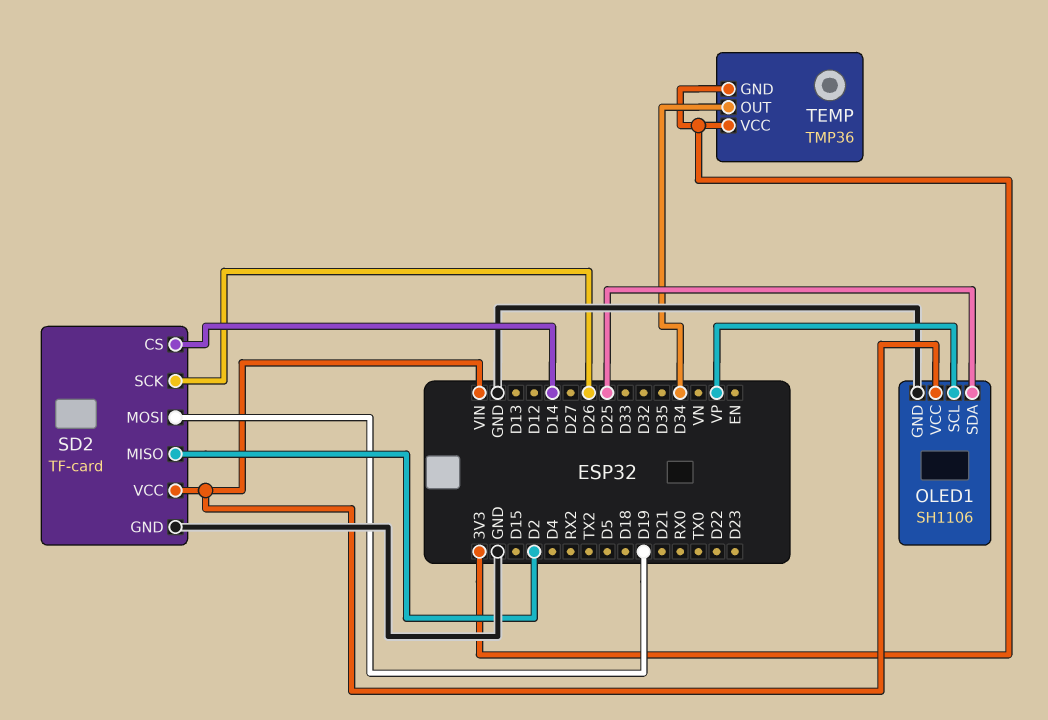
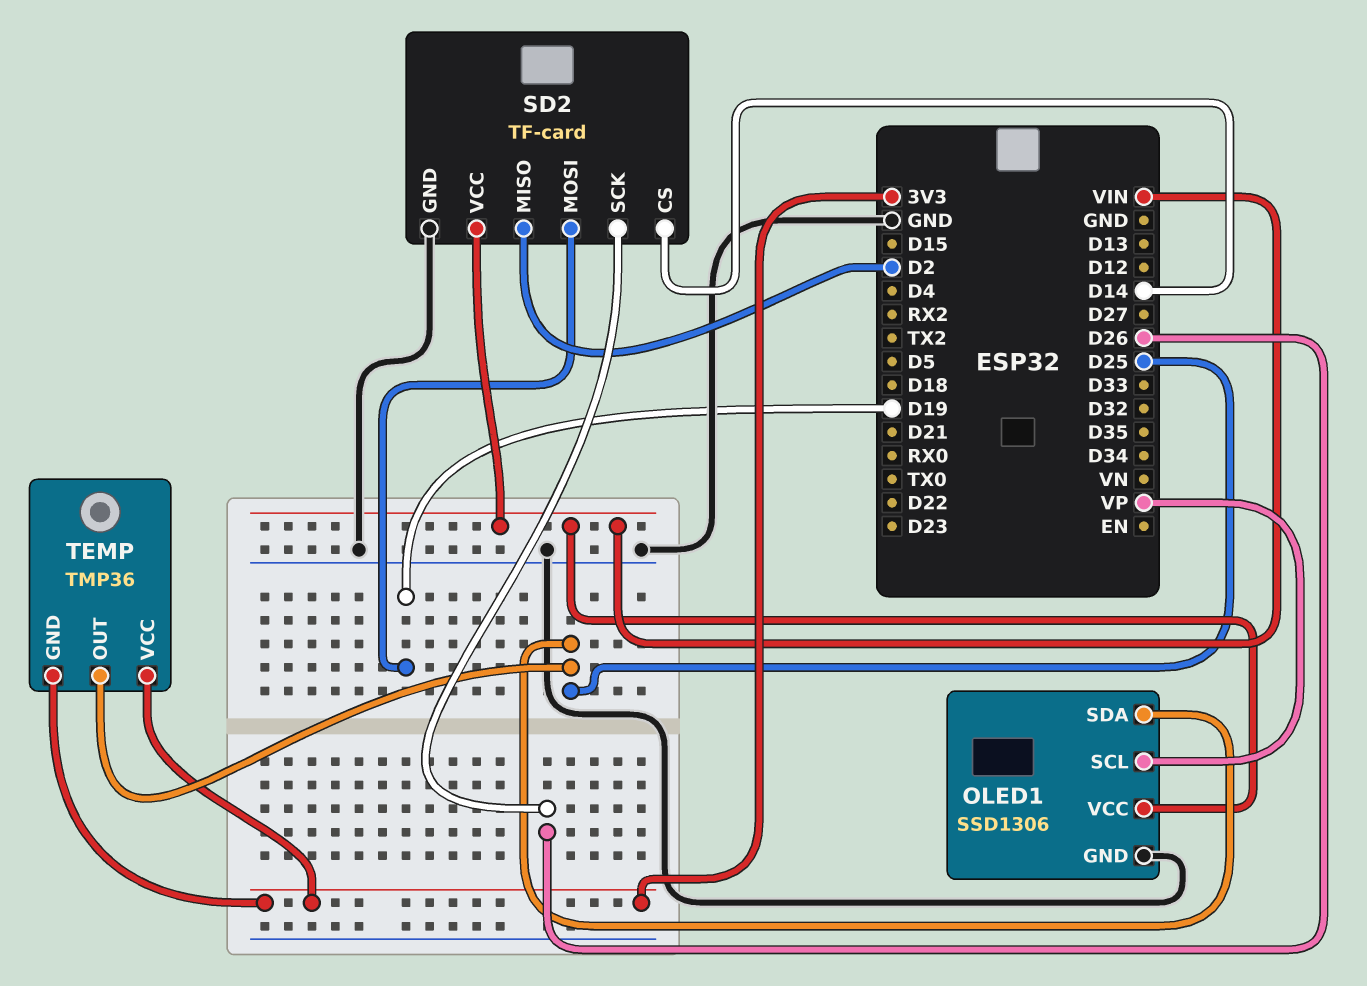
OLED1: SH1106 -> SSD1306
TEMP pin OUT: D34 -> D25

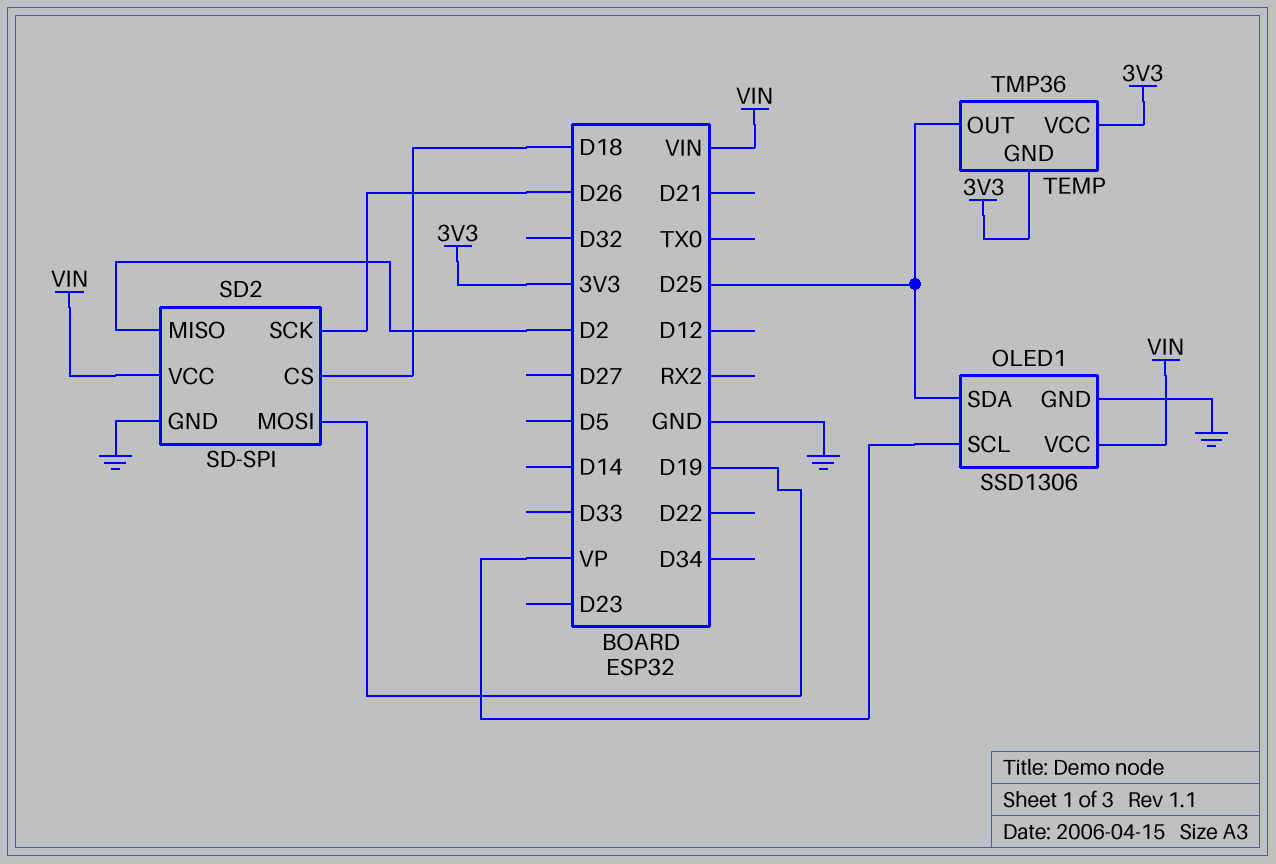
SD2: TF-card -> SD-SPI
SD2 pin CS: D14 -> D18

